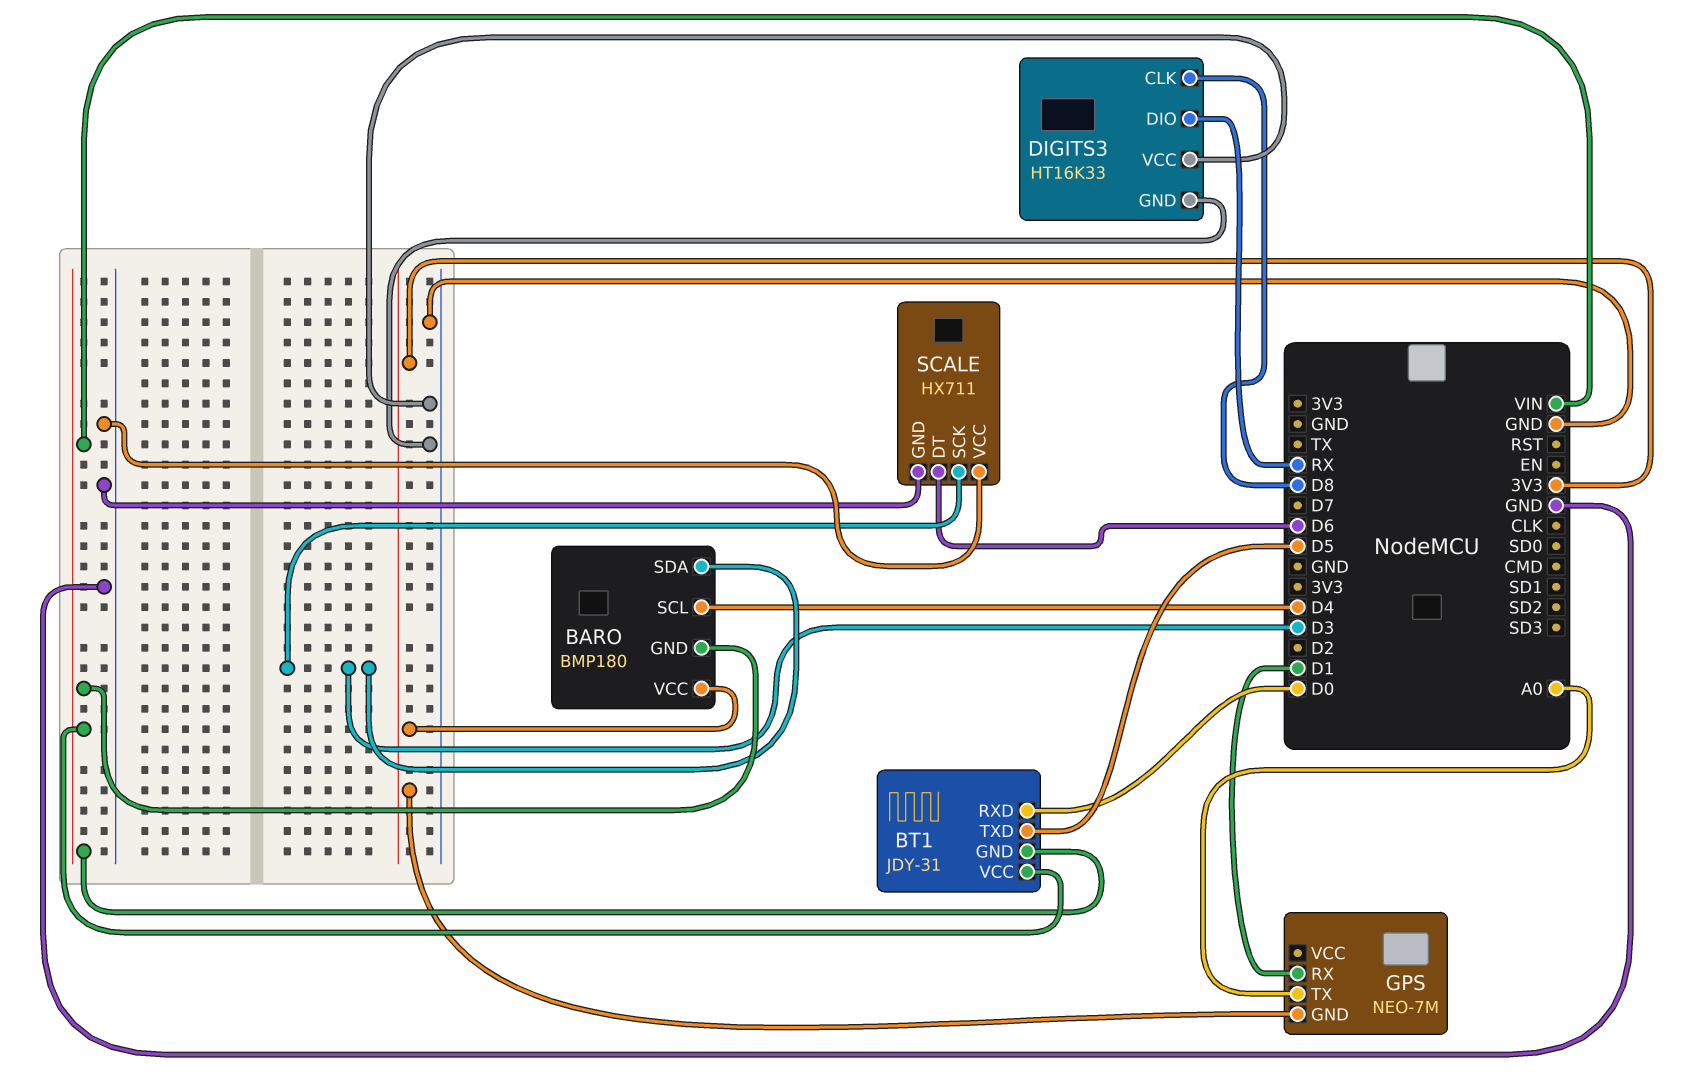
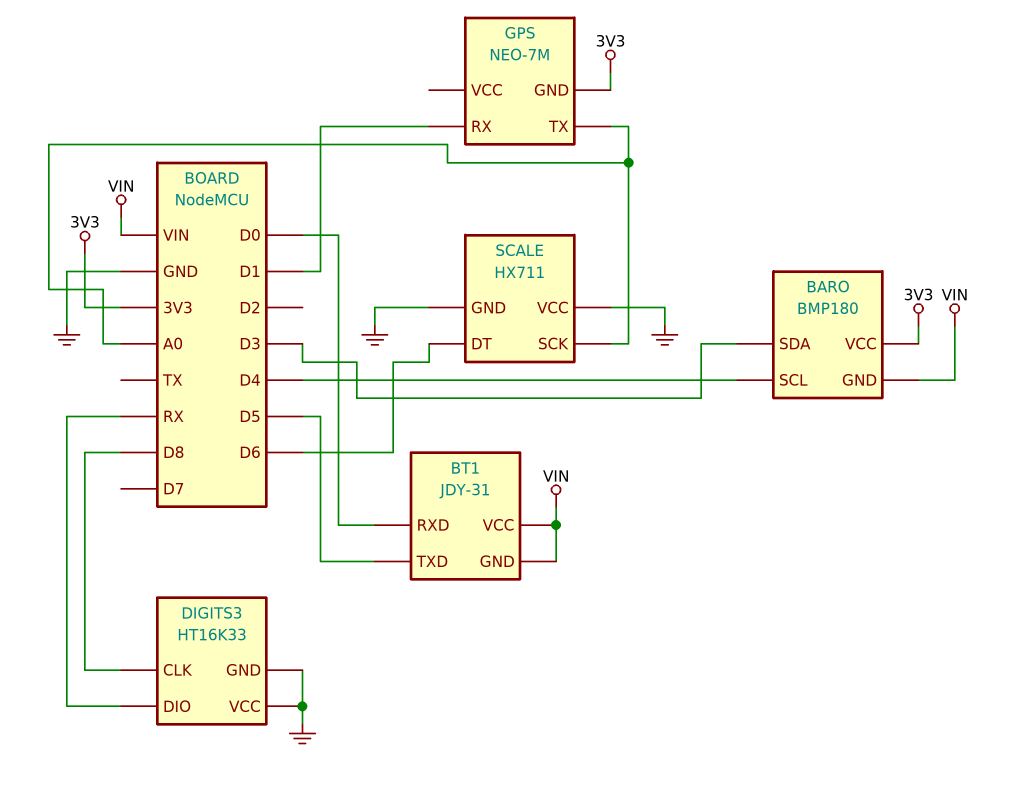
SCALE pin SCK: D3 -> A0

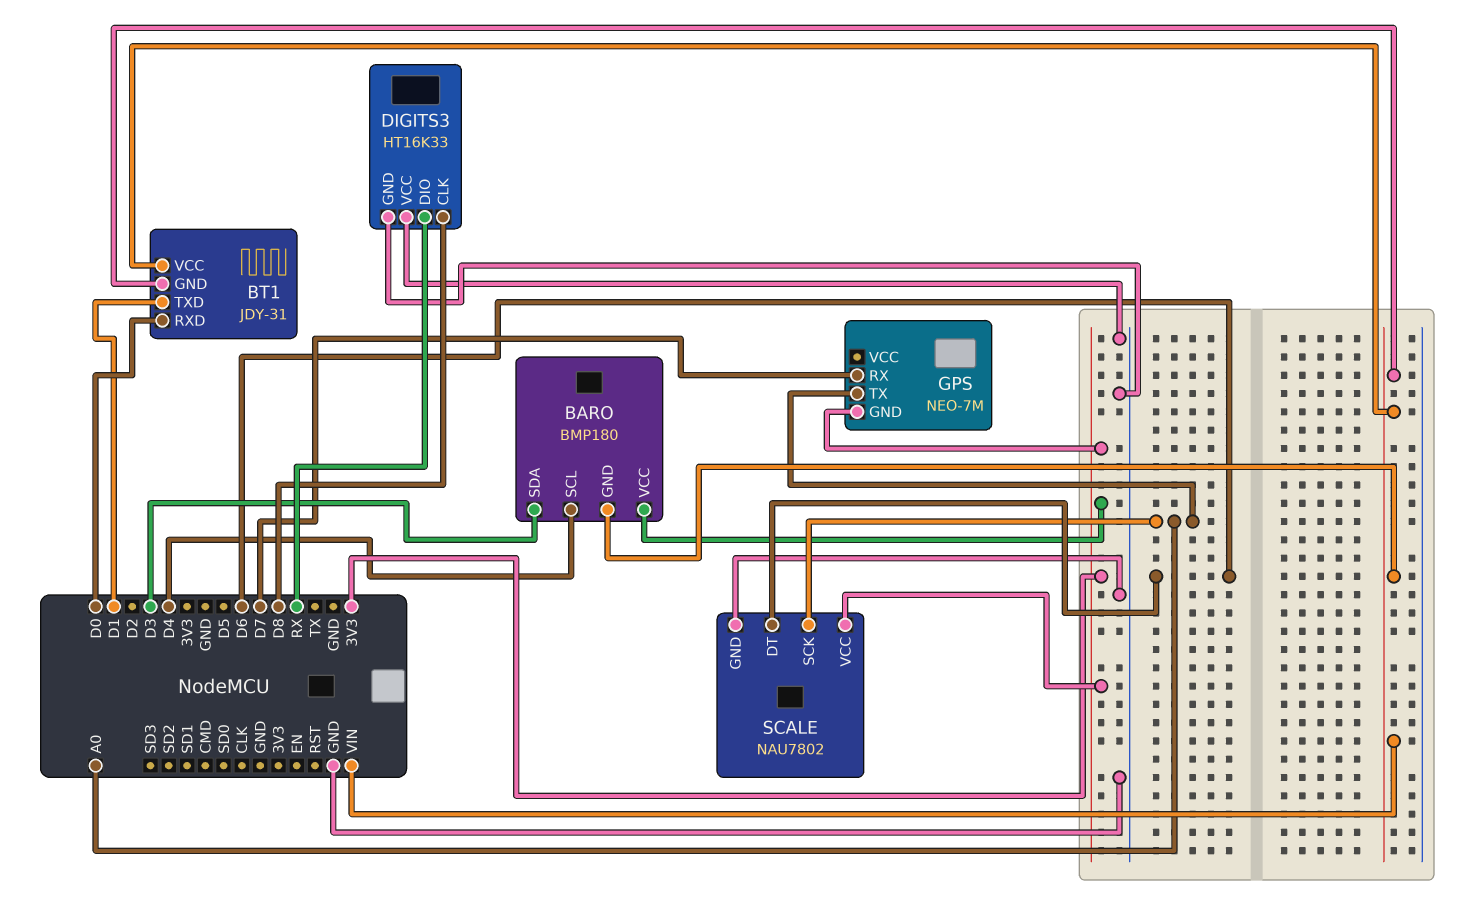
BT1 pin TXD: D5 -> D1
GPS pin RX: D1 -> D7
SCALE: HX711 -> NAU7802
SCALE pin VCC: GND -> 3V3

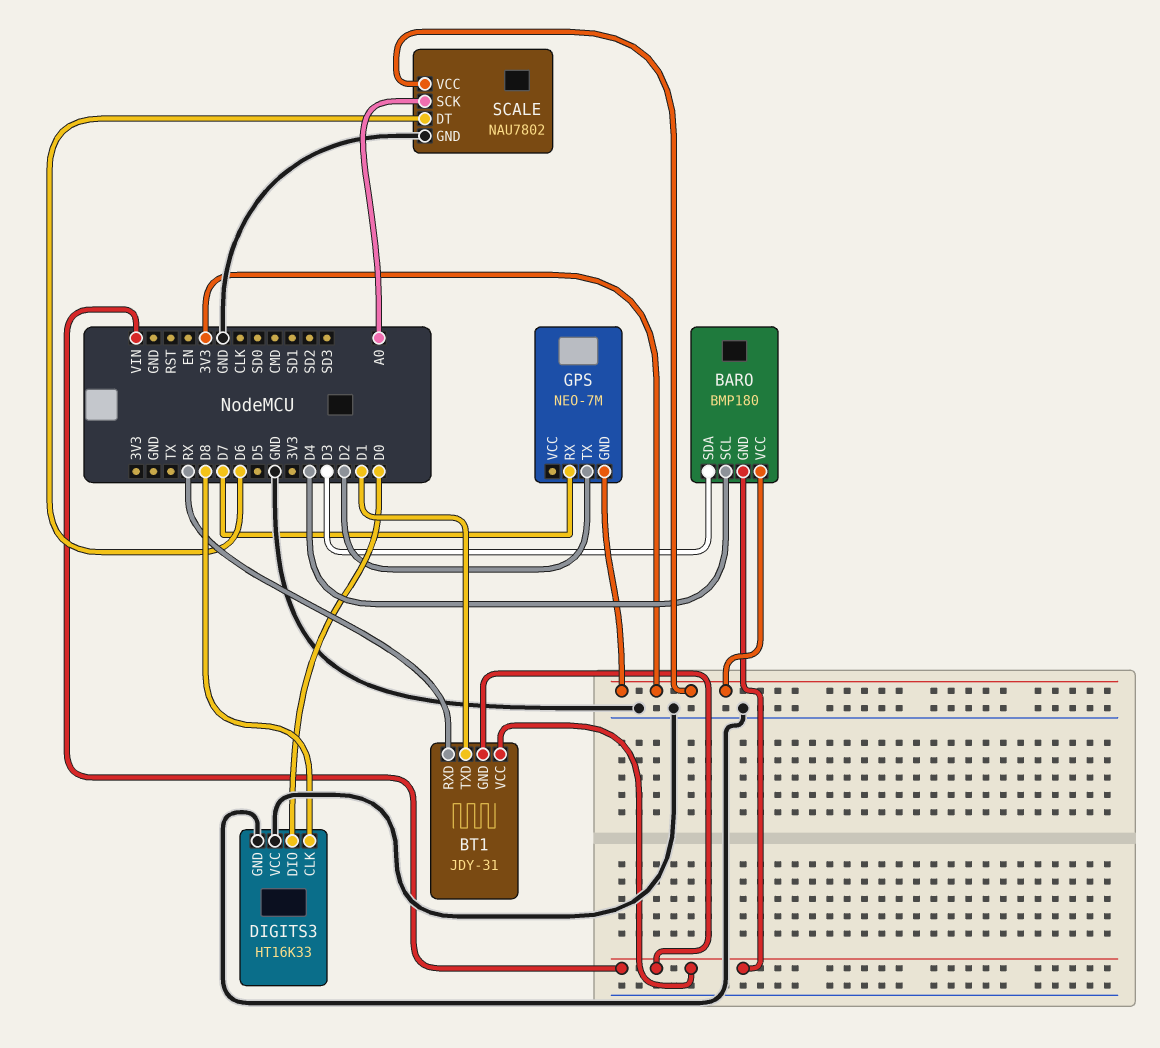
BT1 pin RXD: D0 -> RX
DIGITS3 pin DIO: RX -> D0
GPS pin TX: A0 -> D2

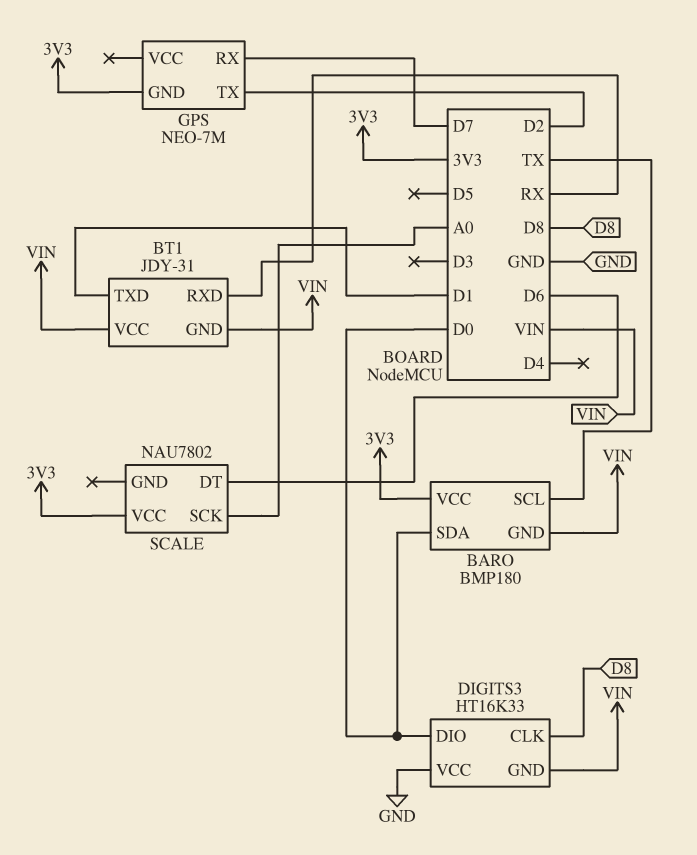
BARO pin SCL: D4 -> TX
BARO pin SDA: D3 -> D0
DIGITS3 pin GND: GND -> VIN
SCALE pin GND: GND -> none

